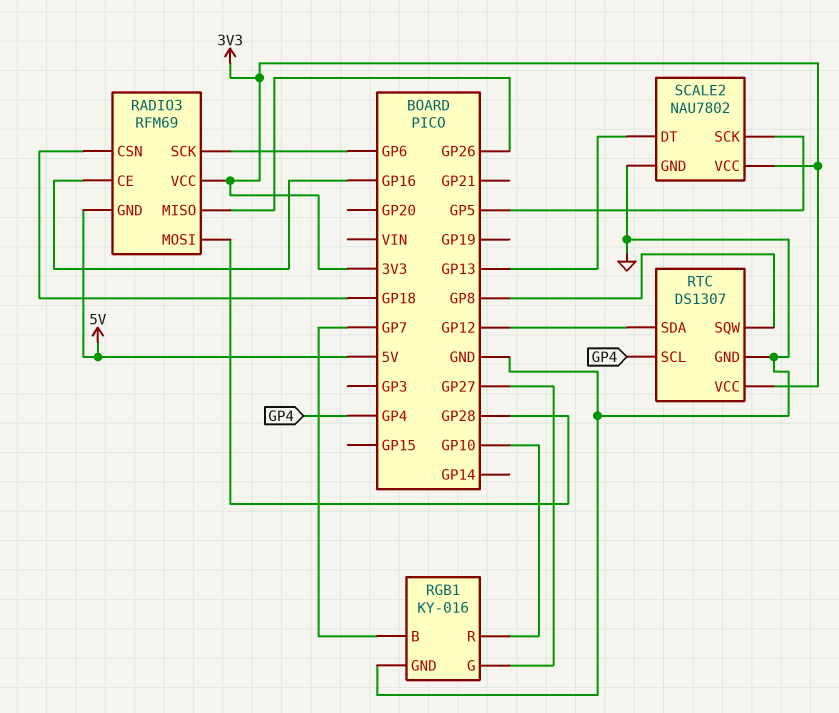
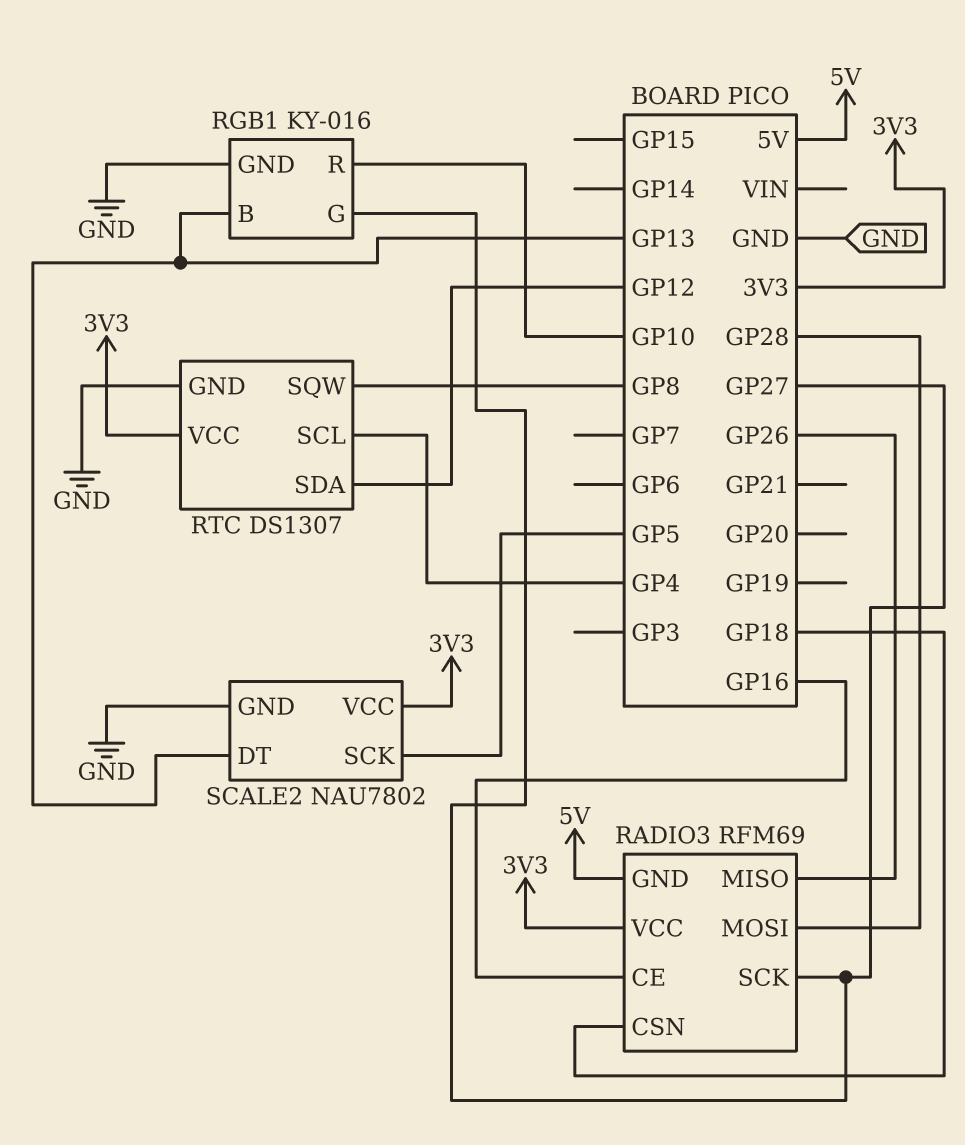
RADIO3 pin SCK: GP6 -> GP27
RGB1 pin B: GP7 -> GP13

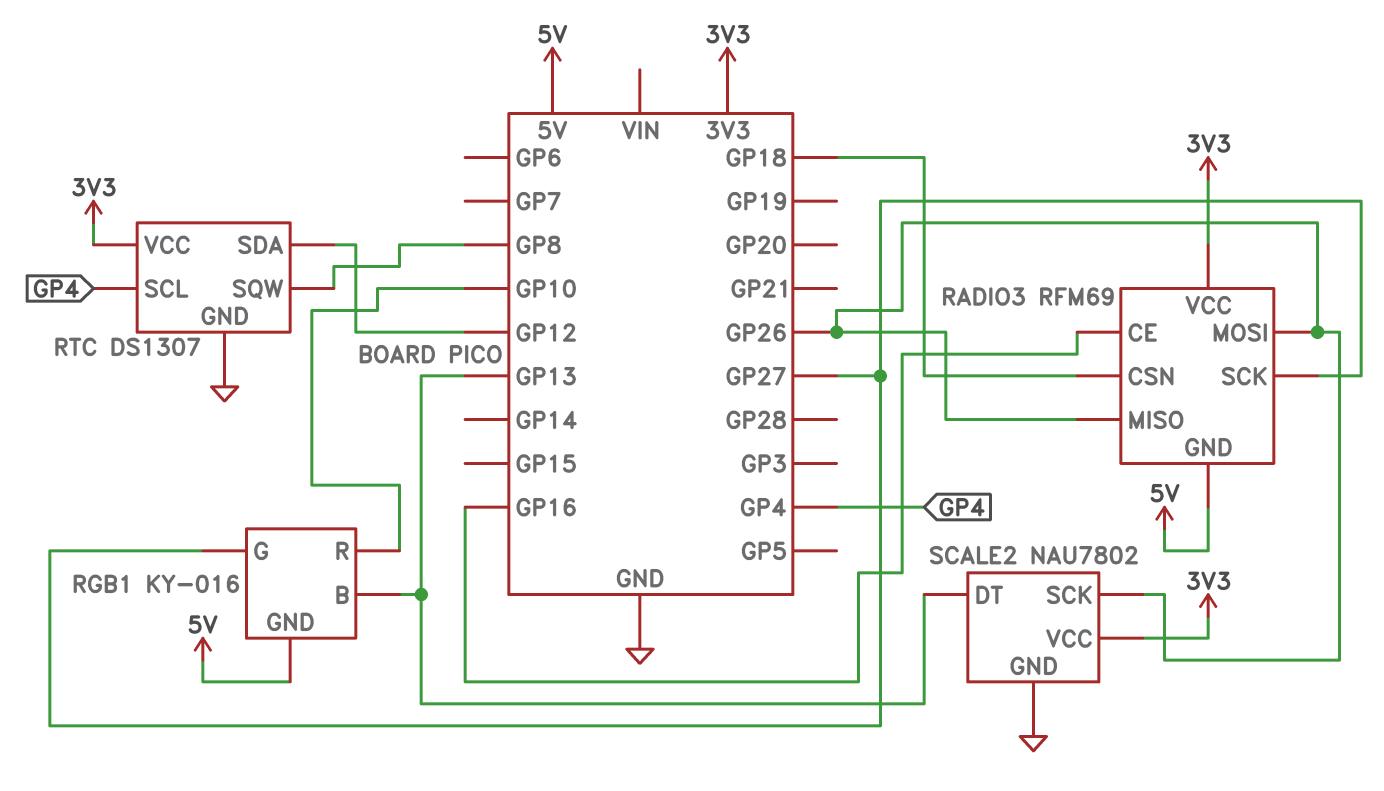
RADIO3 pin MOSI: GP28 -> GP26
RGB1 pin GND: GND -> 5V
SCALE2 pin SCK: GP5 -> GP26

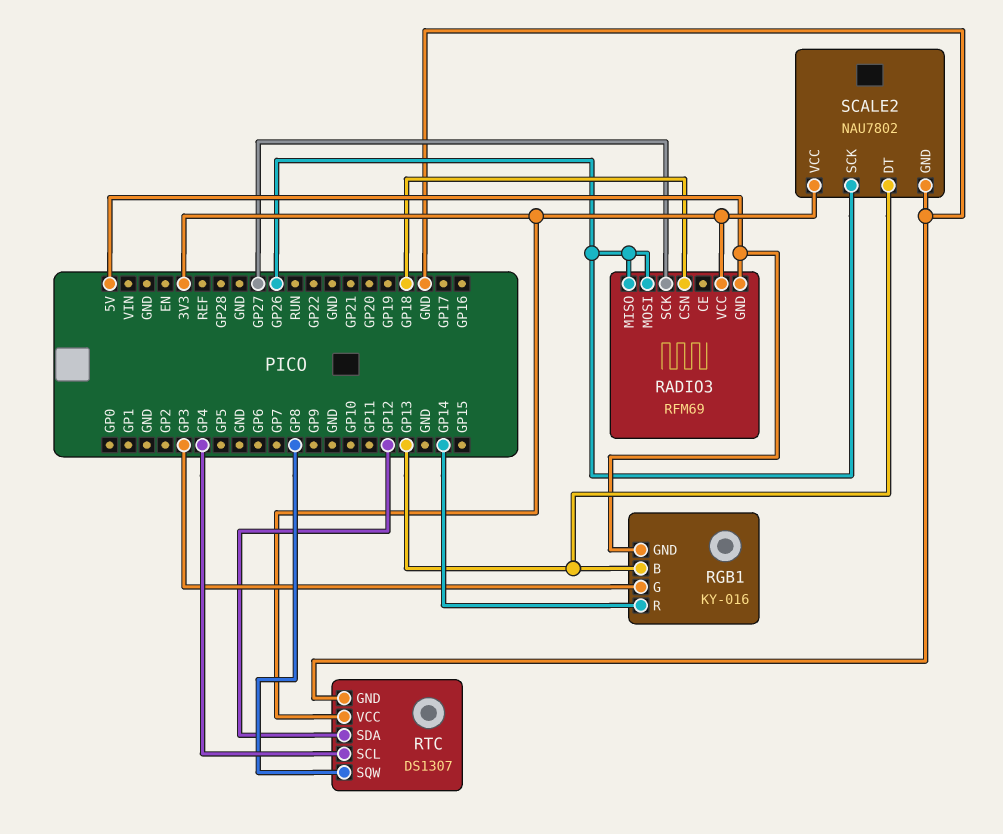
RADIO3 pin CE: GP16 -> none
RGB1 pin G: GP27 -> GP3
RGB1 pin R: GP10 -> GP14

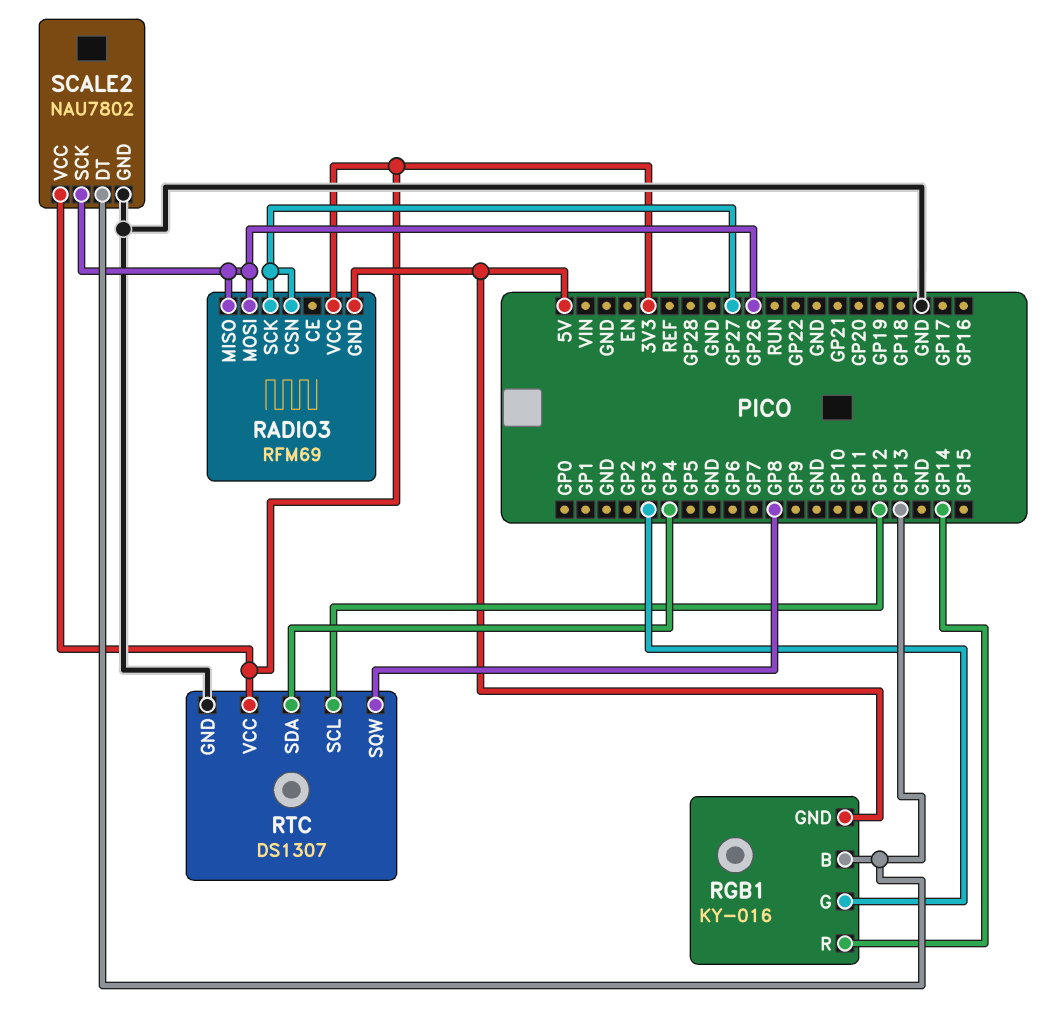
RADIO3 pin CSN: GP18 -> GP27
RTC pin SCL: GP4 -> GP12
RTC pin SDA: GP12 -> GP4

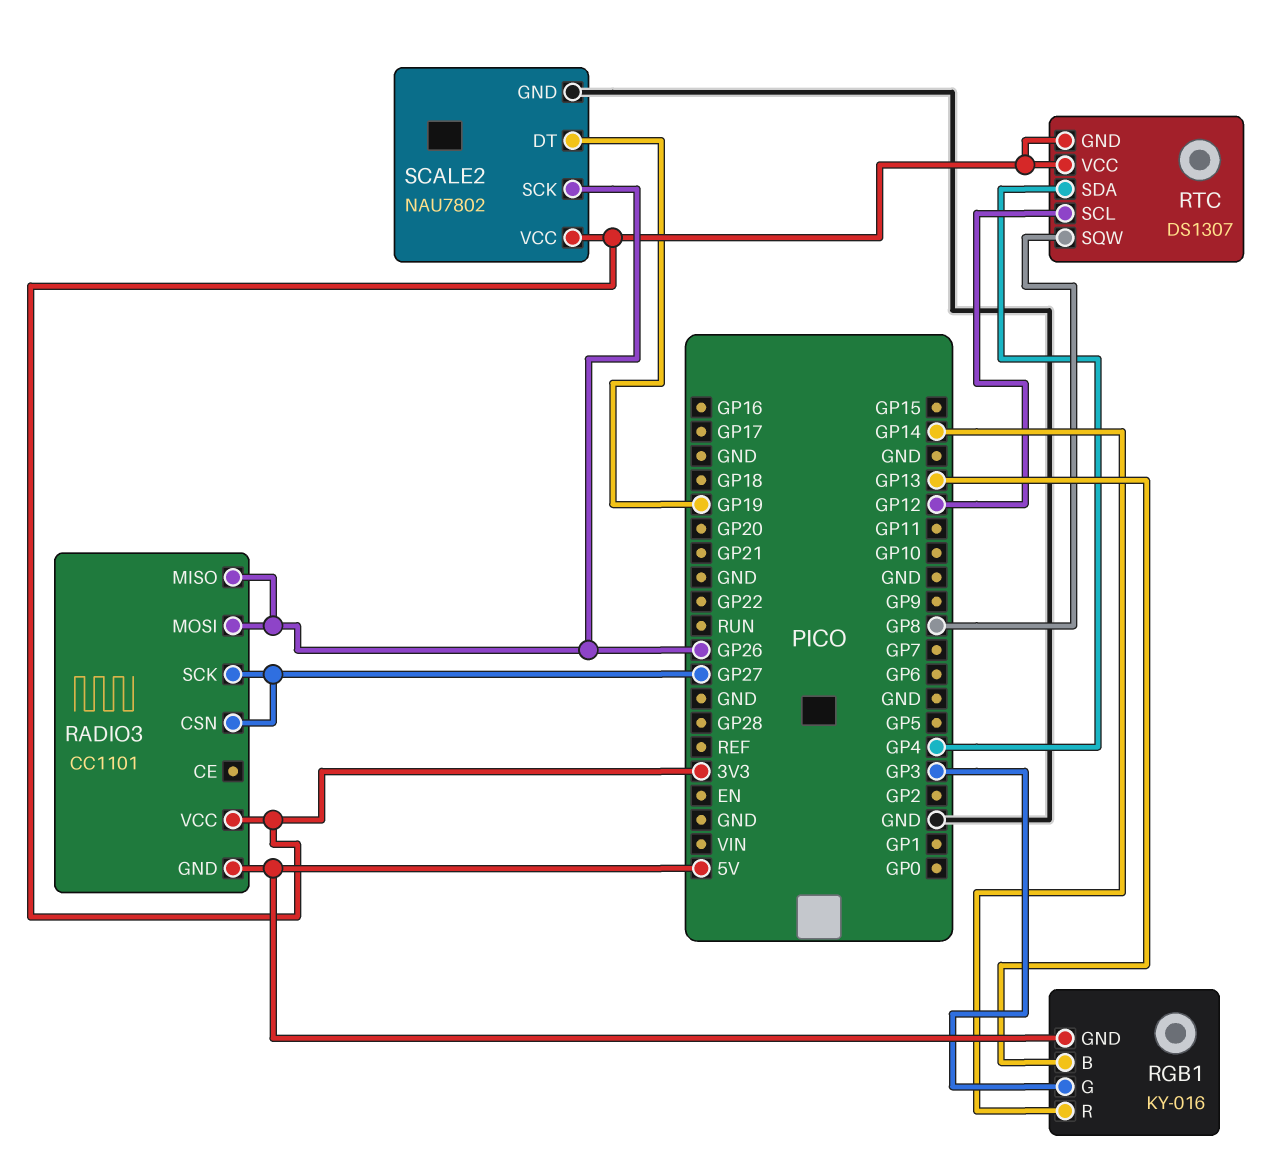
RADIO3: RFM69 -> CC1101
RTC pin GND: GND -> 3V3
SCALE2 pin DT: GP13 -> GP19

